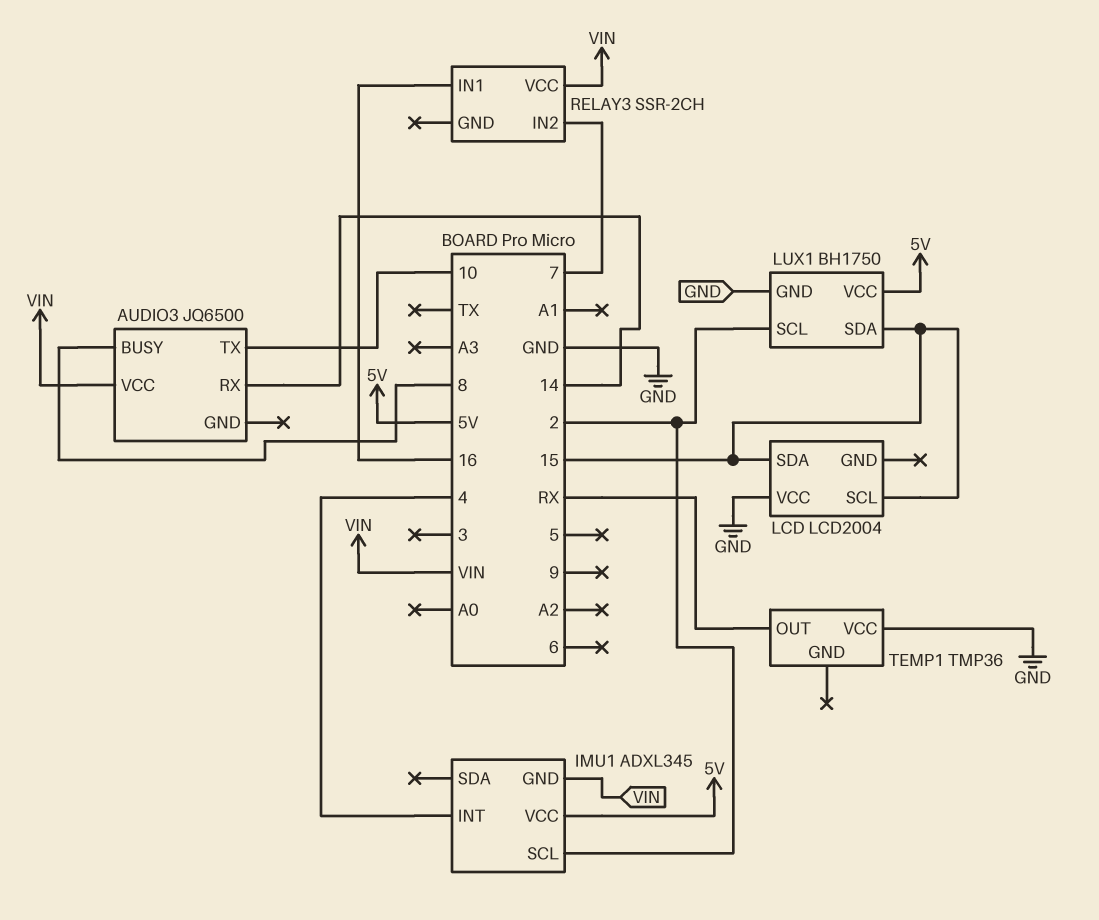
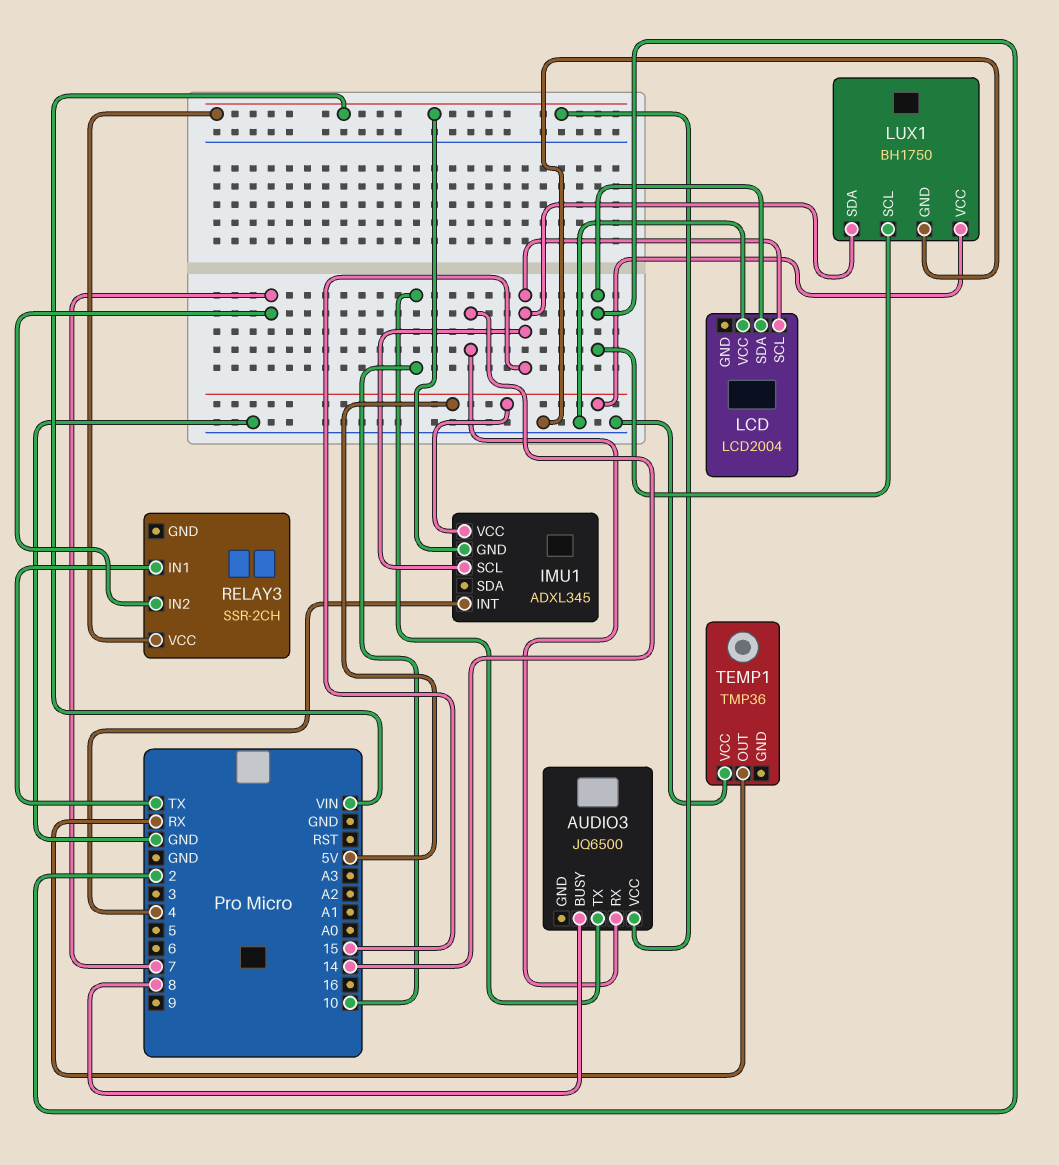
IMU1 pin SCL: 2 -> 15
LCD pin SDA: 15 -> 2
RELAY3 pin IN1: 16 -> TX

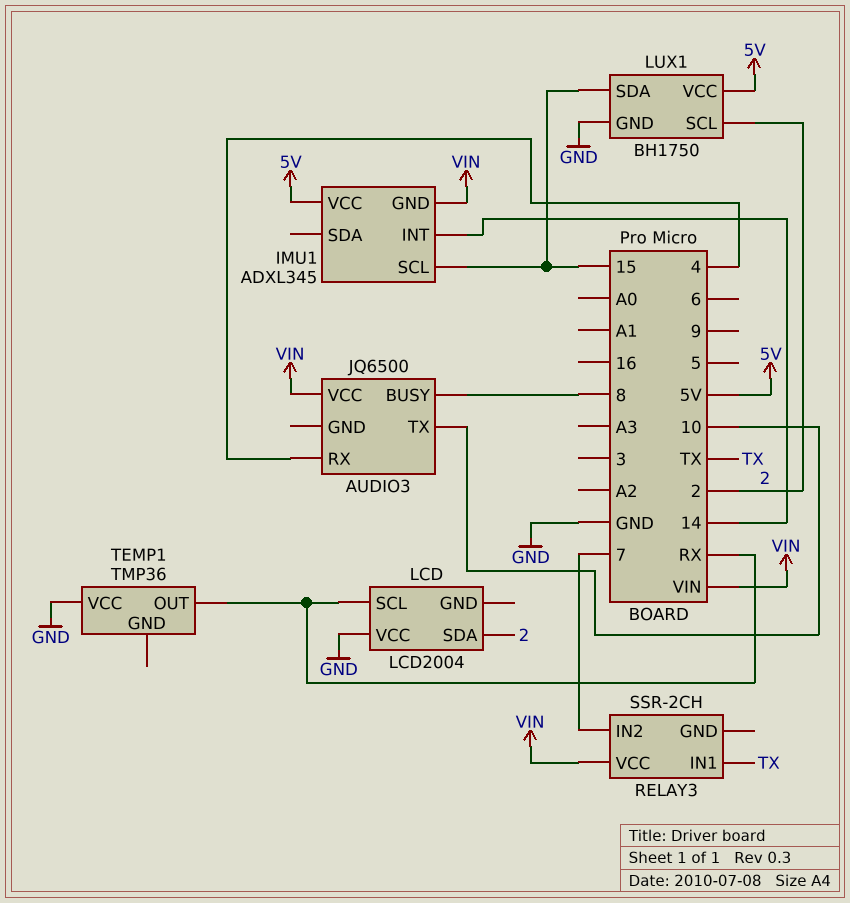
AUDIO3 pin RX: 14 -> 4
IMU1 pin INT: 4 -> 14
LCD pin SCL: 15 -> RX

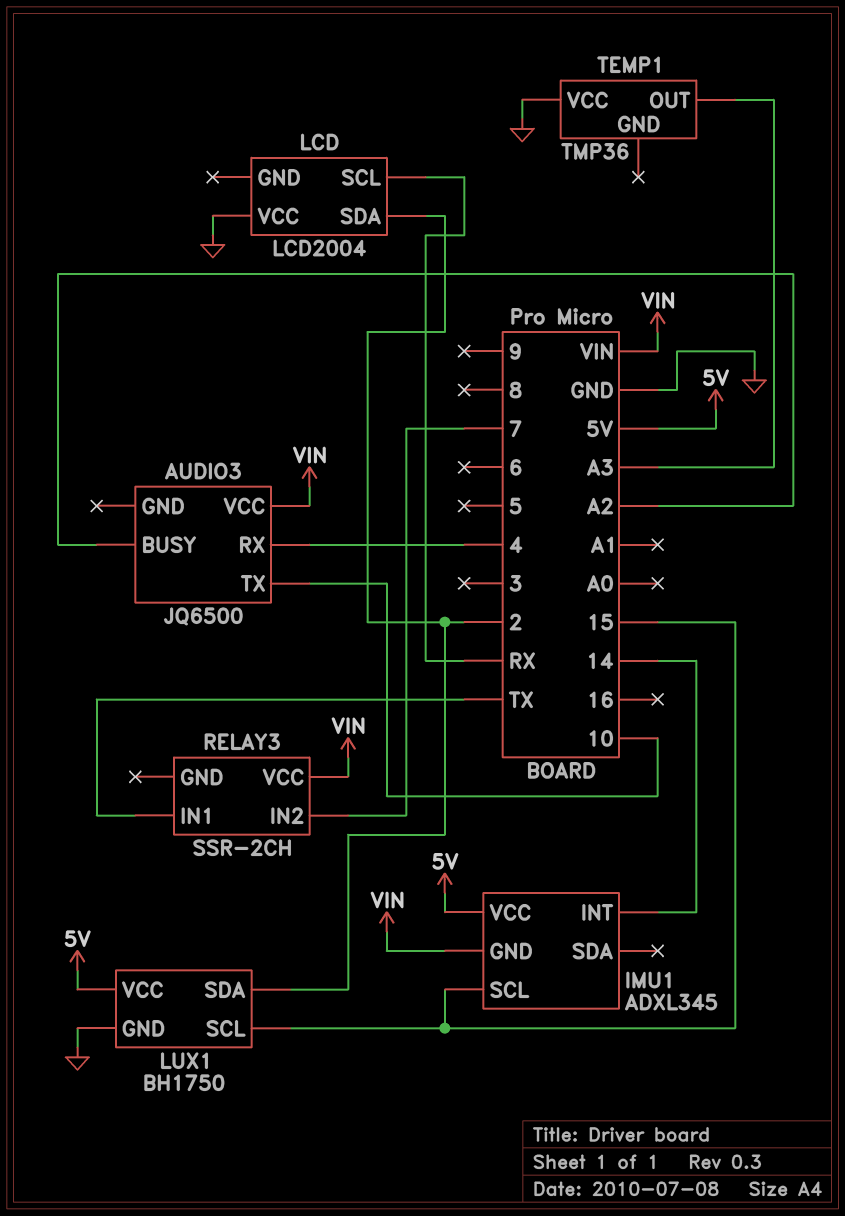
AUDIO3 pin BUSY: 8 -> A2
LUX1 pin SCL: 2 -> 15
LUX1 pin SDA: 15 -> 2
TEMP1 pin OUT: RX -> A3

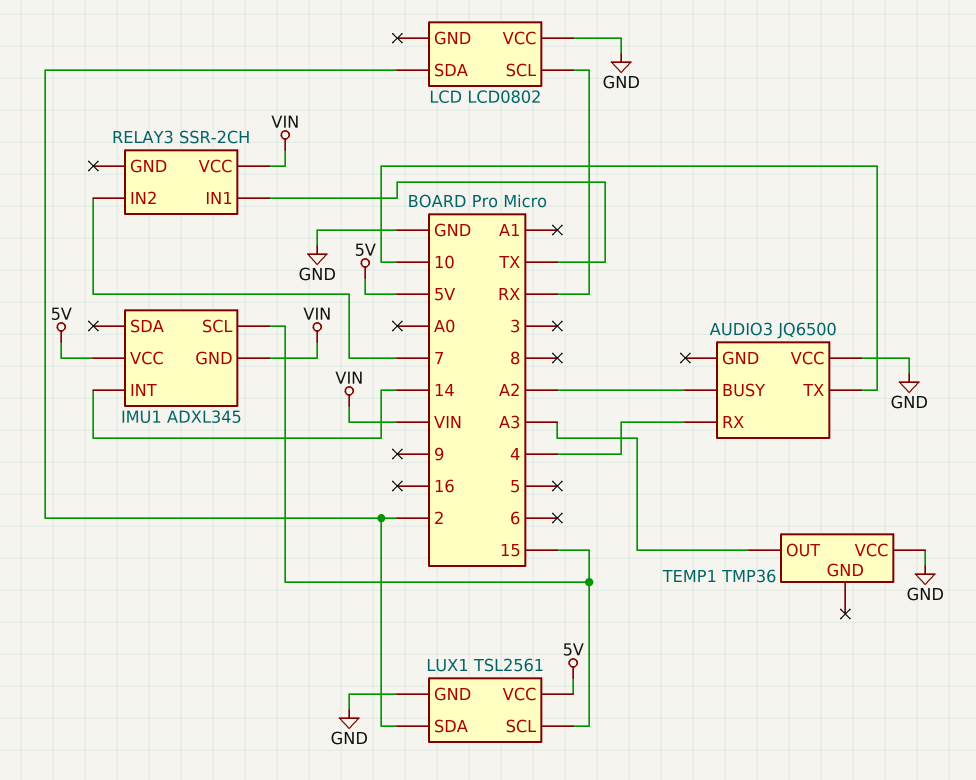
AUDIO3 pin VCC: VIN -> GND
LCD: LCD2004 -> LCD0802
LUX1: BH1750 -> TSL2561

